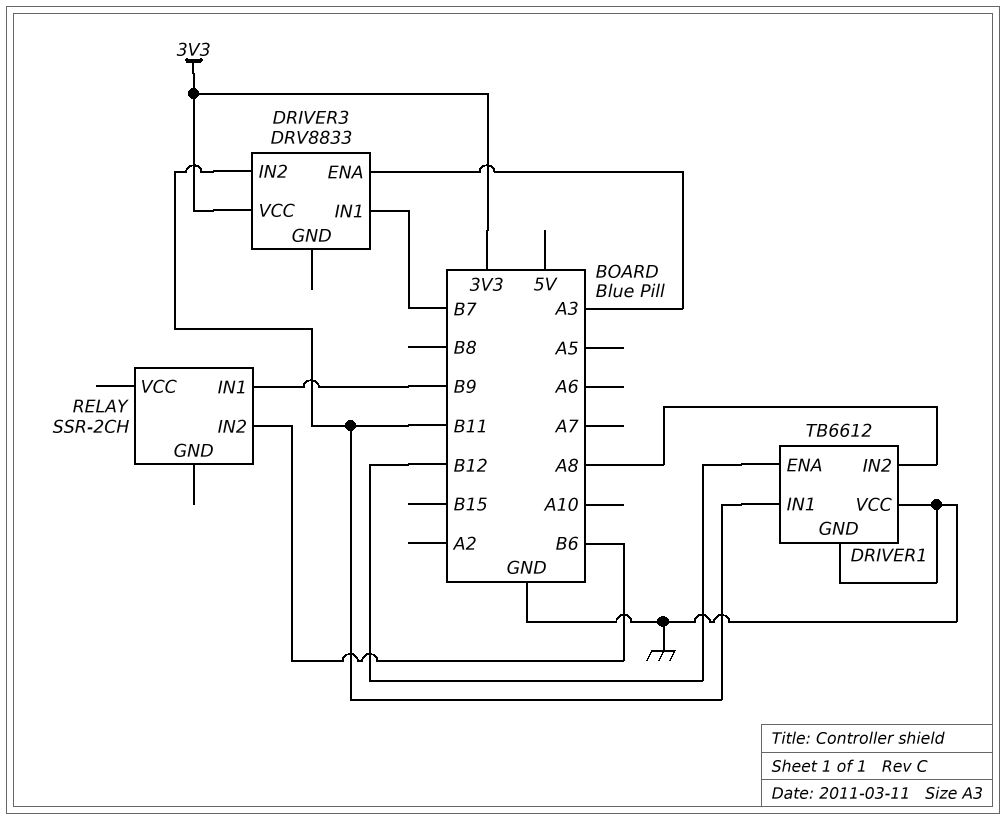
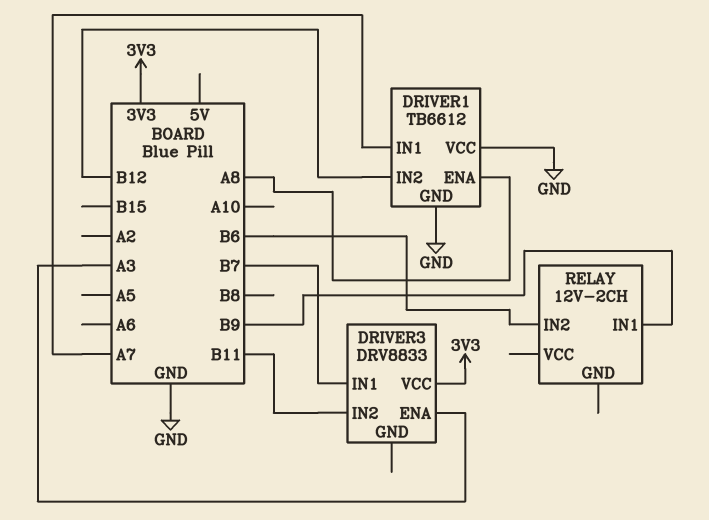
DRIVER1 pin ENA: B12 -> A8
DRIVER1 pin IN1: B11 -> A7
DRIVER1 pin IN2: A8 -> B12
RELAY: SSR-2CH -> 12V-2CH

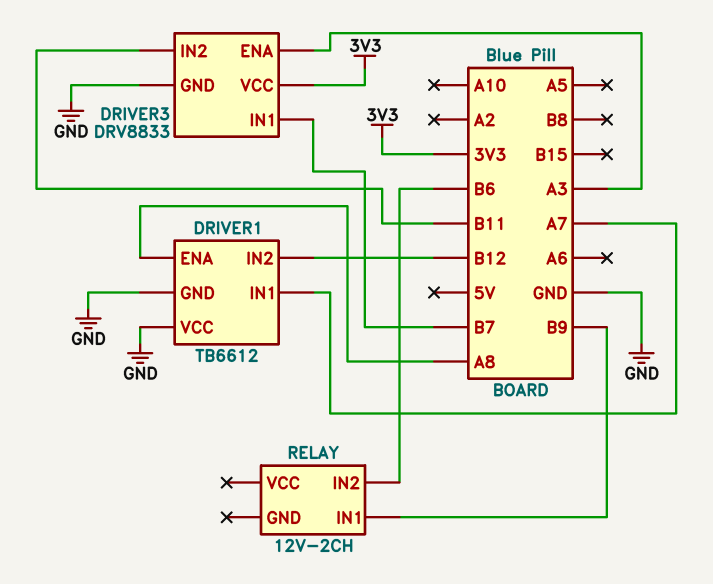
DRIVER3 pin GND: none -> GND

